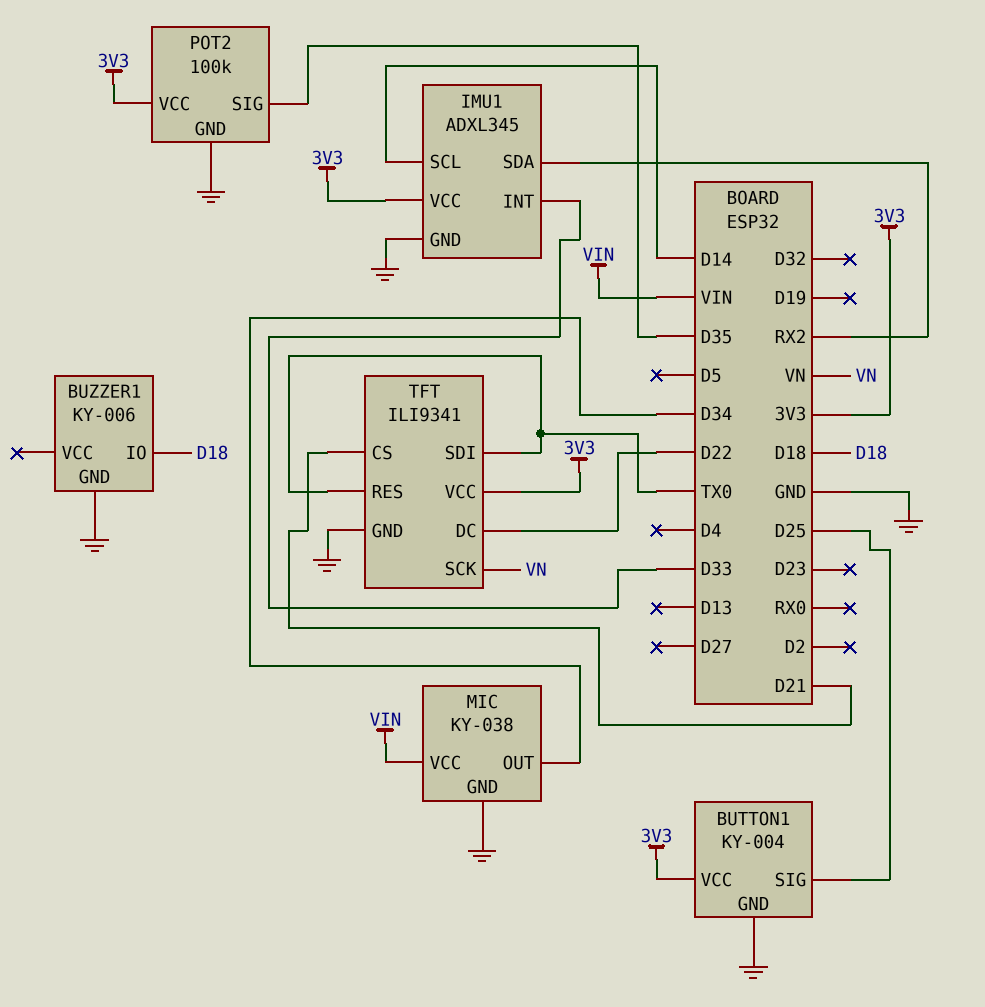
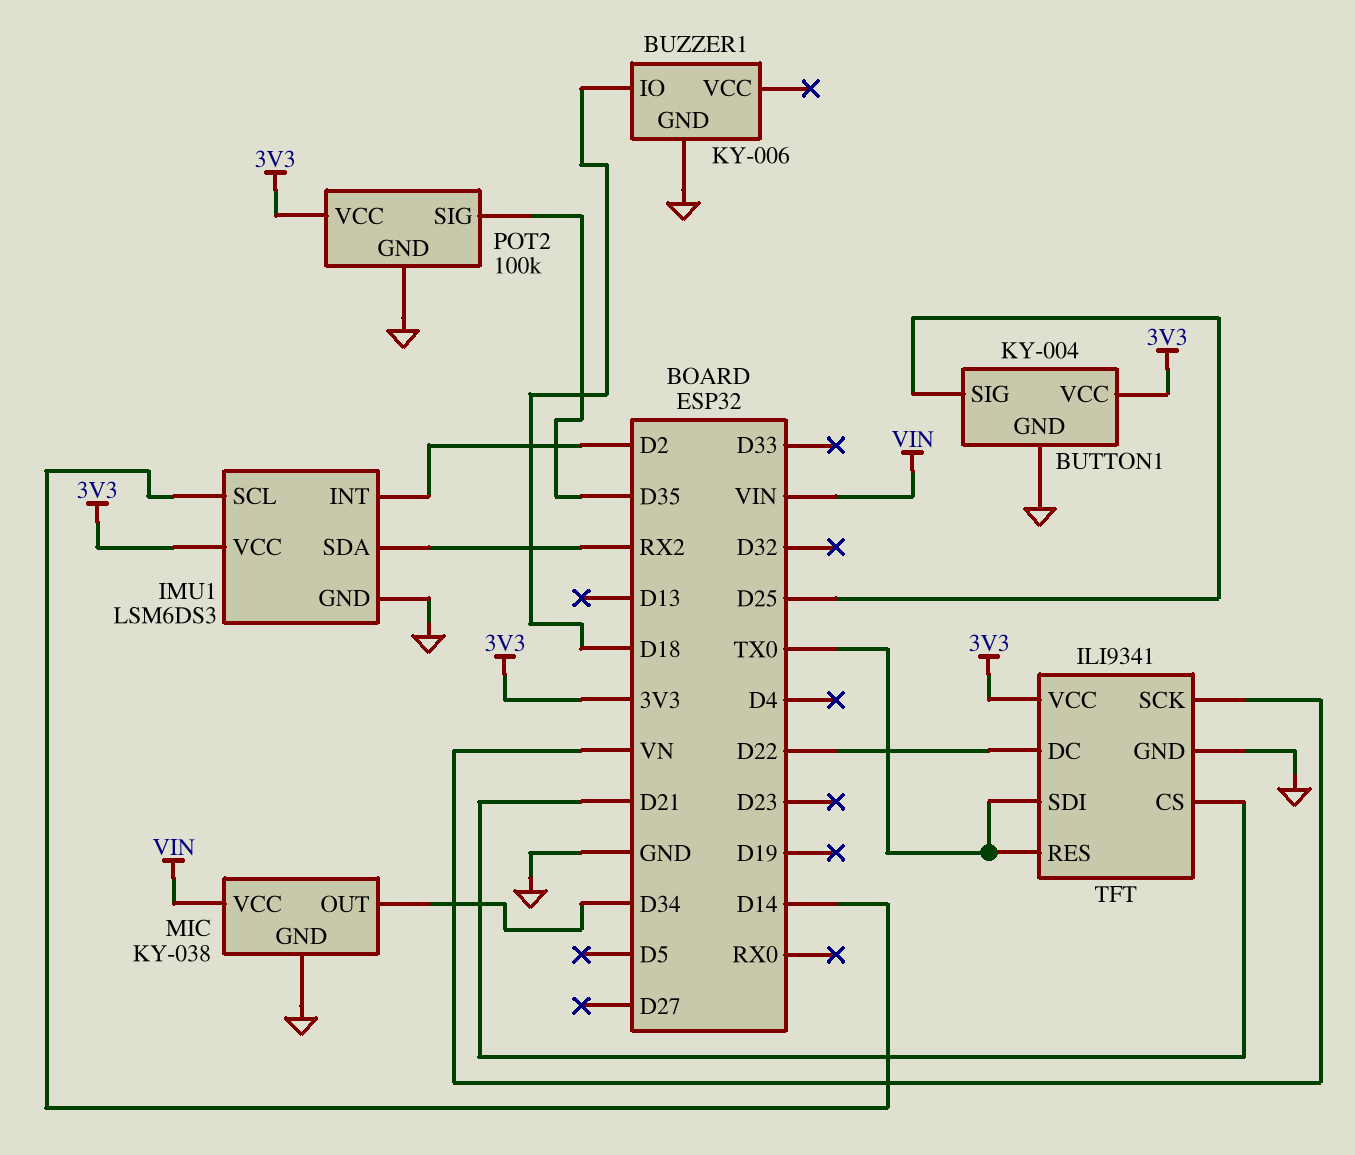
IMU1: ADXL345 -> LSM6DS3
IMU1 pin INT: D33 -> D2

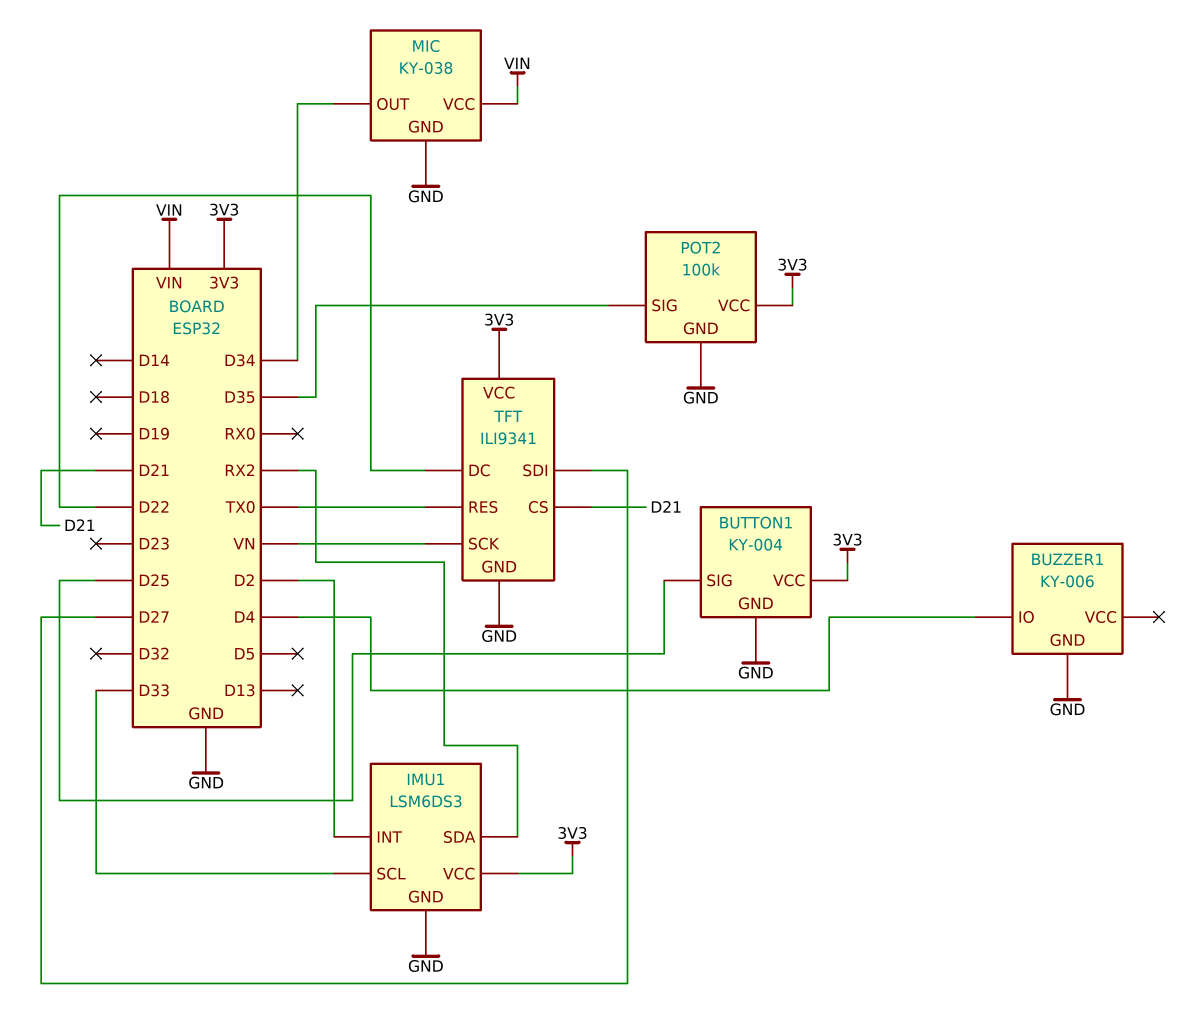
BUZZER1 pin IO: D18 -> D4
IMU1 pin SCL: D14 -> D33
TFT pin SDI: TX0 -> D27

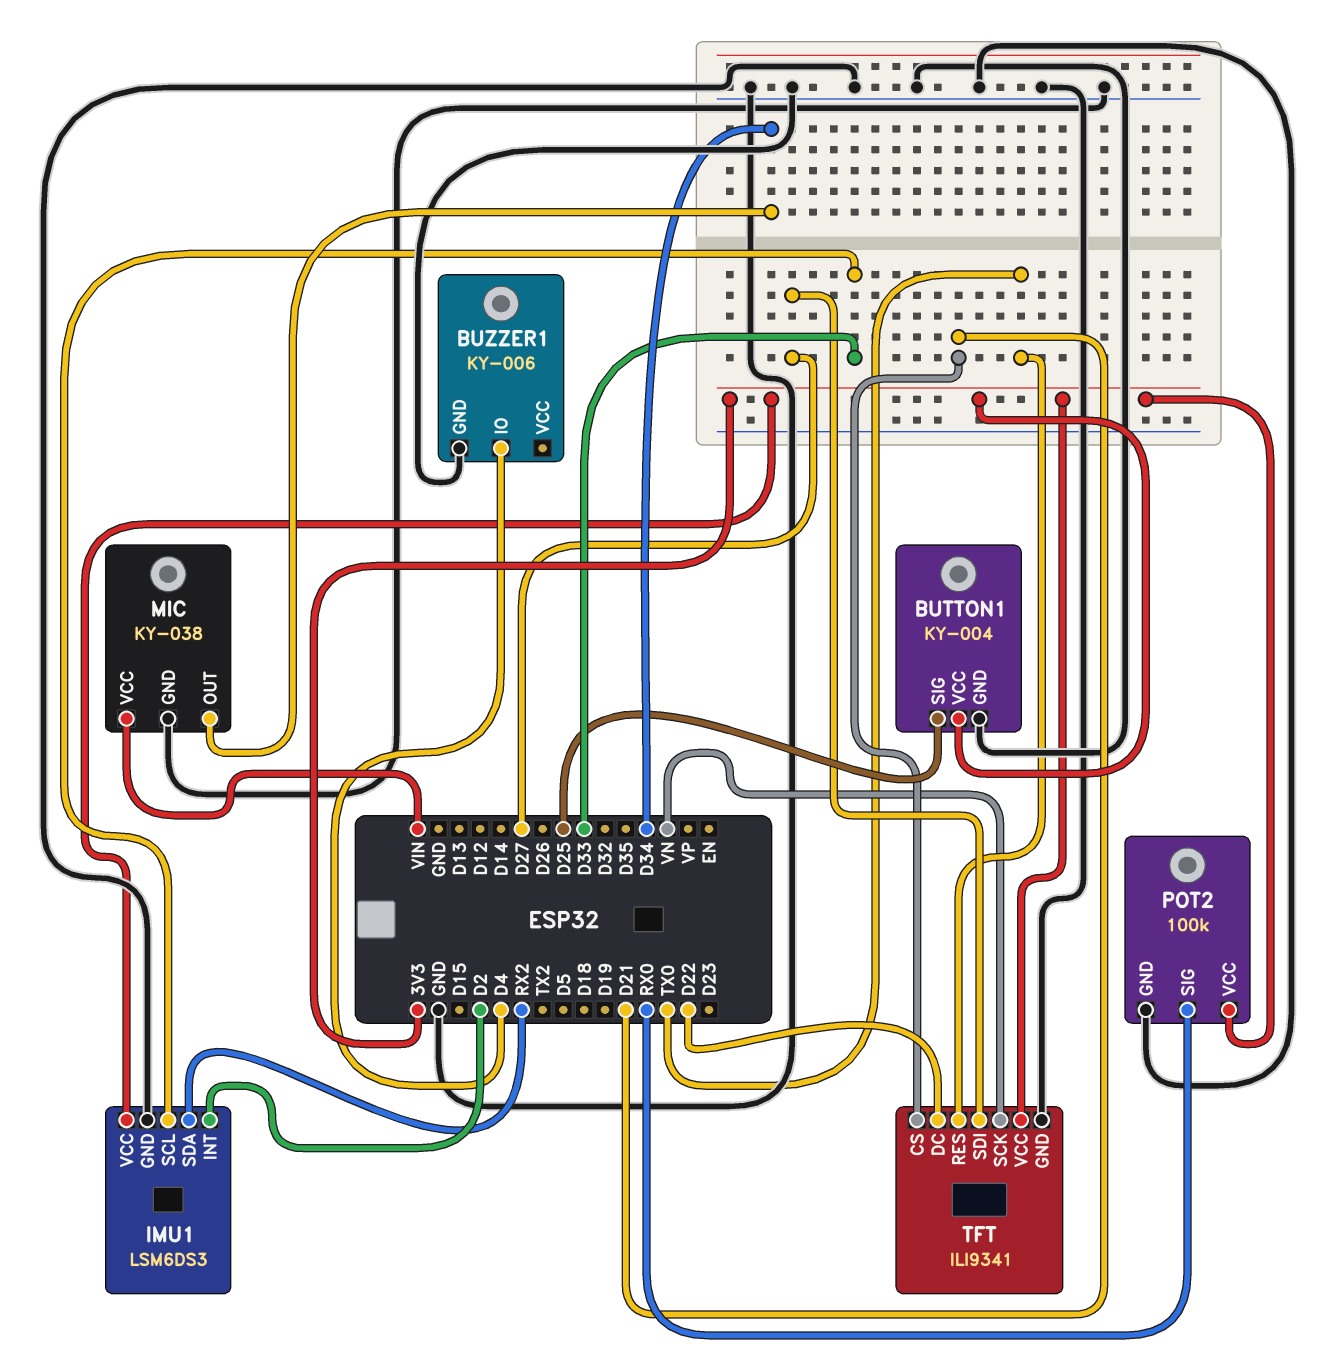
POT2 pin SIG: D35 -> RX0

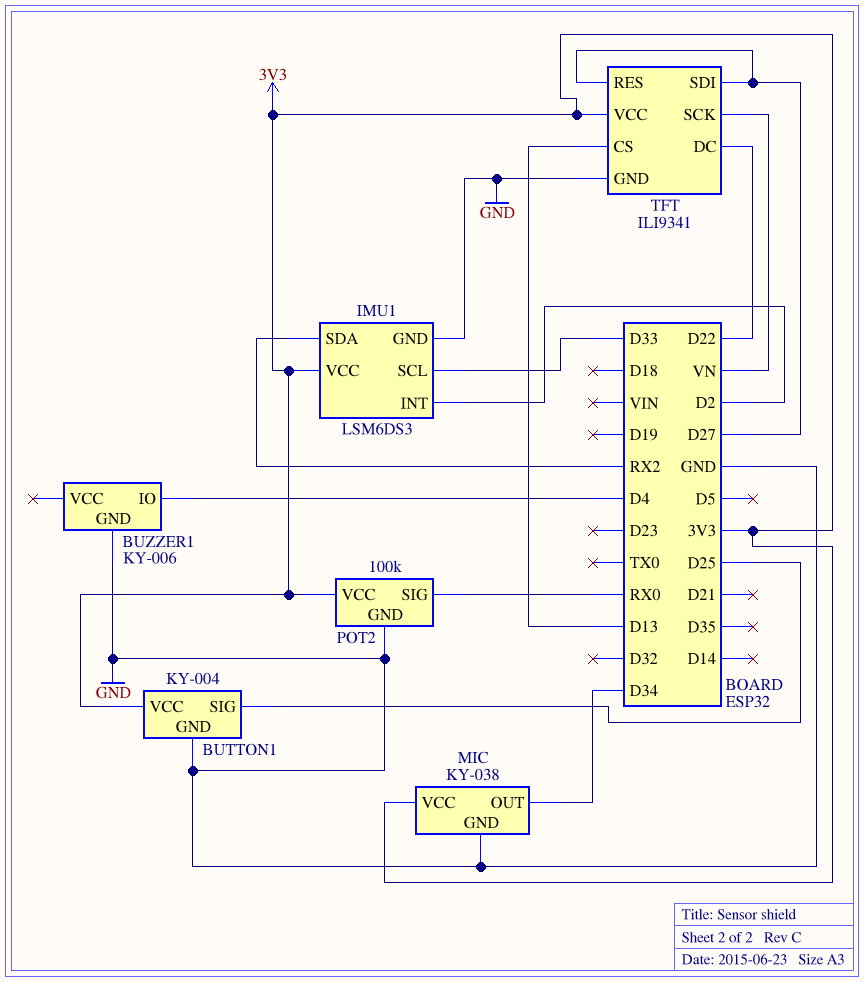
MIC pin VCC: VIN -> 3V3
TFT pin CS: D21 -> D13
TFT pin RES: TX0 -> D27

